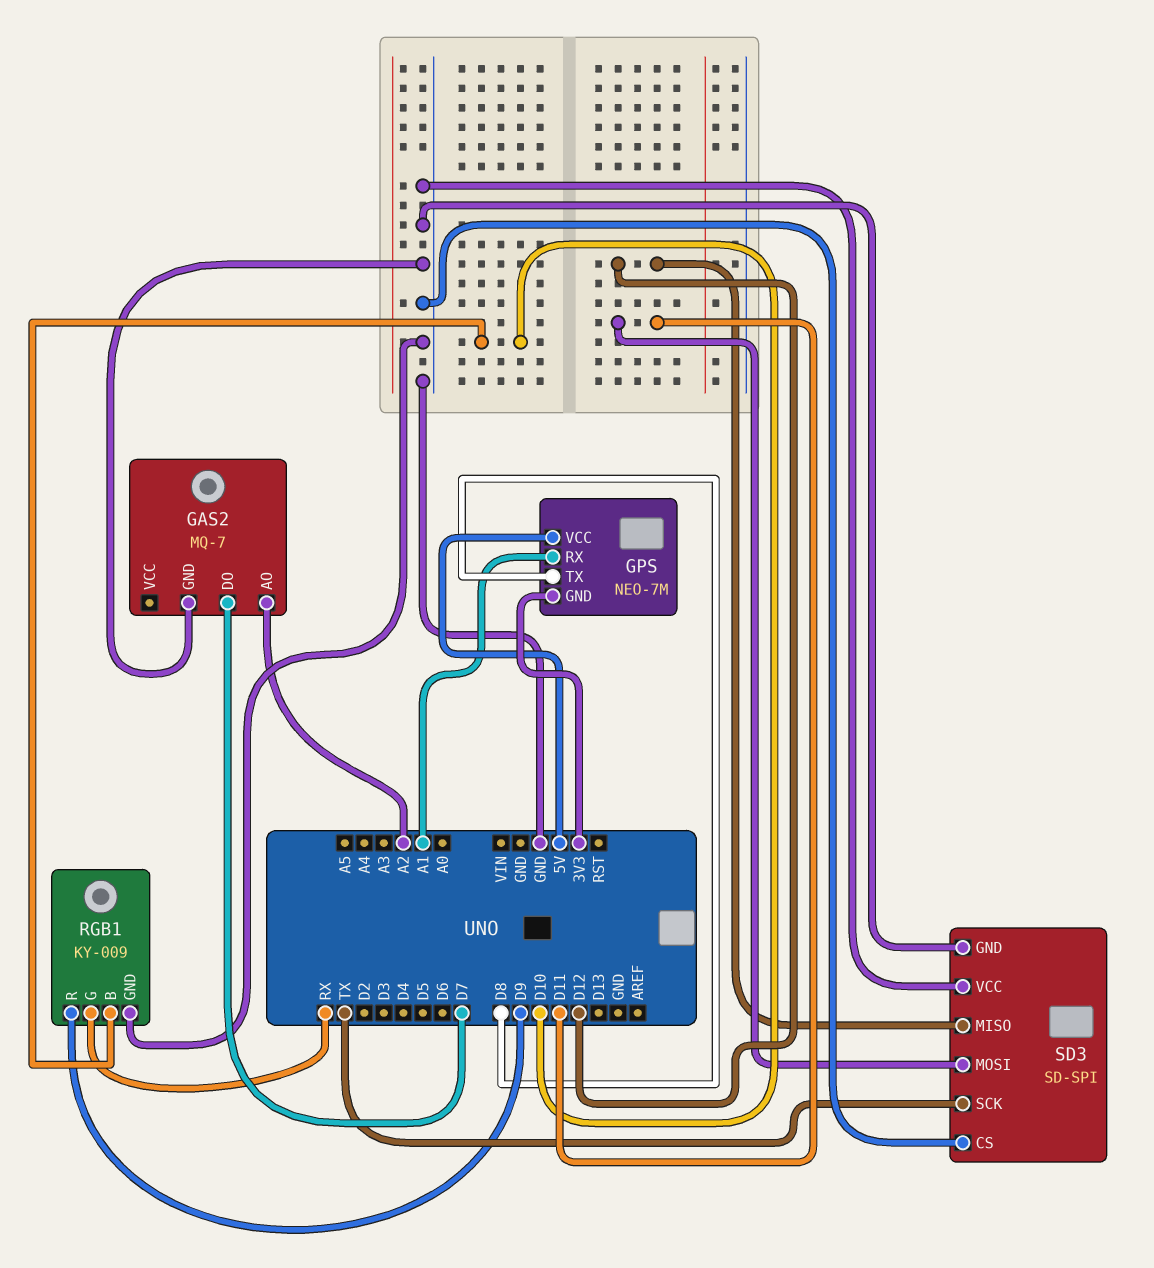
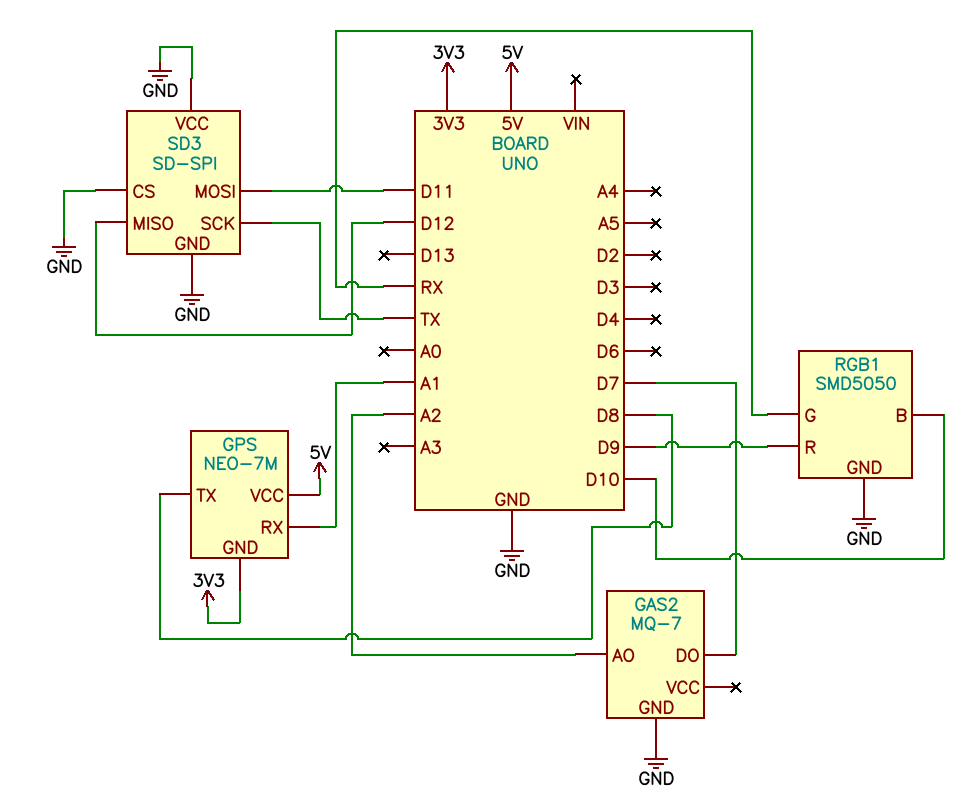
RGB1: KY-009 -> SMD5050

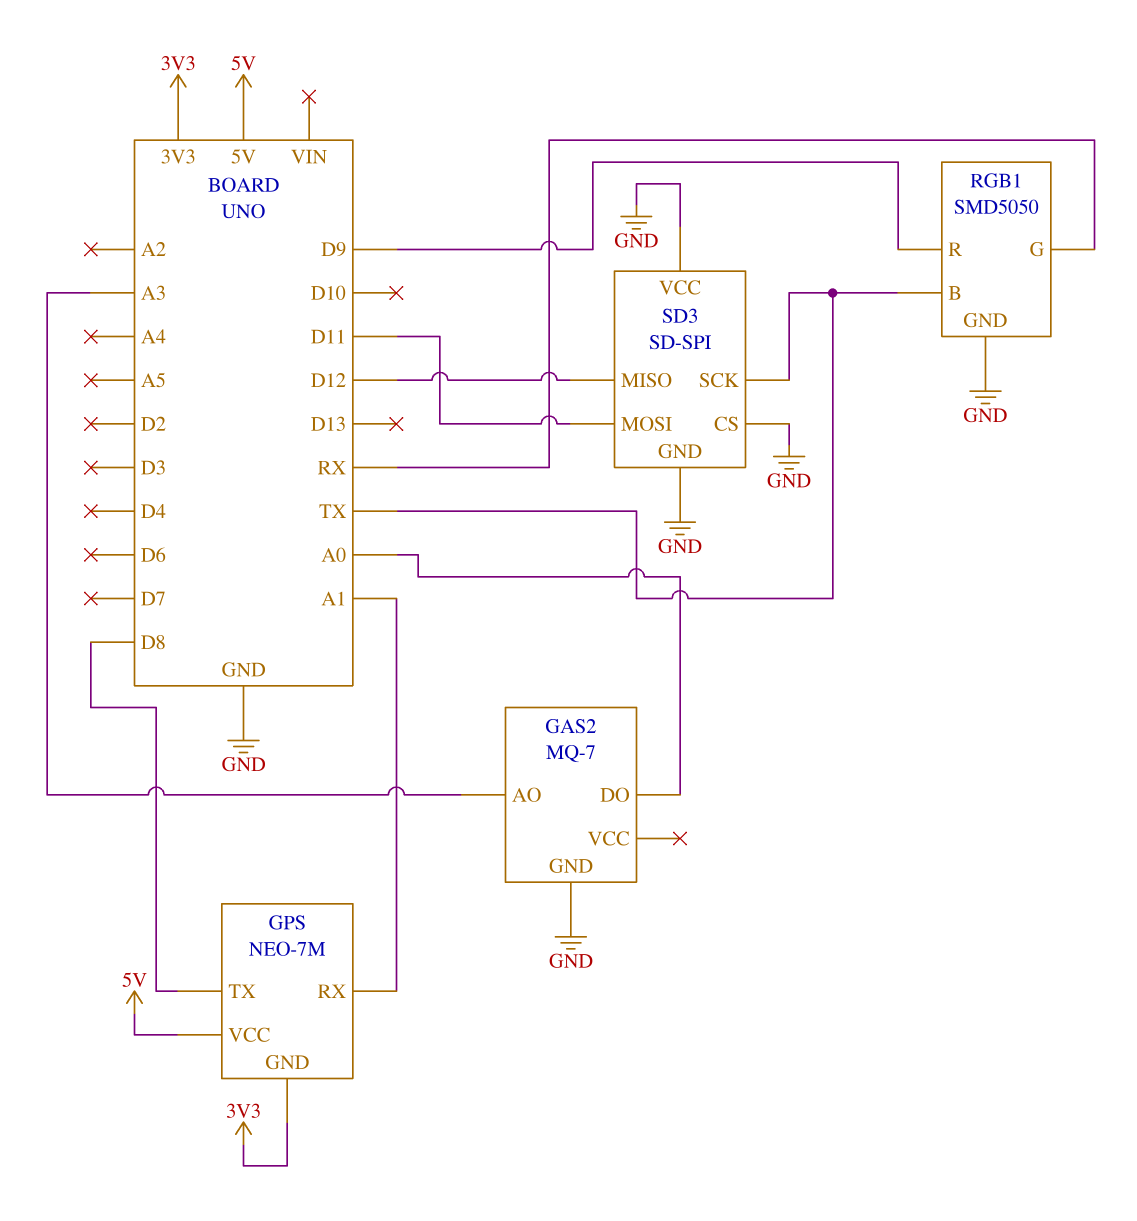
GAS2 pin AO: A2 -> A3
GAS2 pin DO: D7 -> A0
RGB1 pin B: D10 -> TX

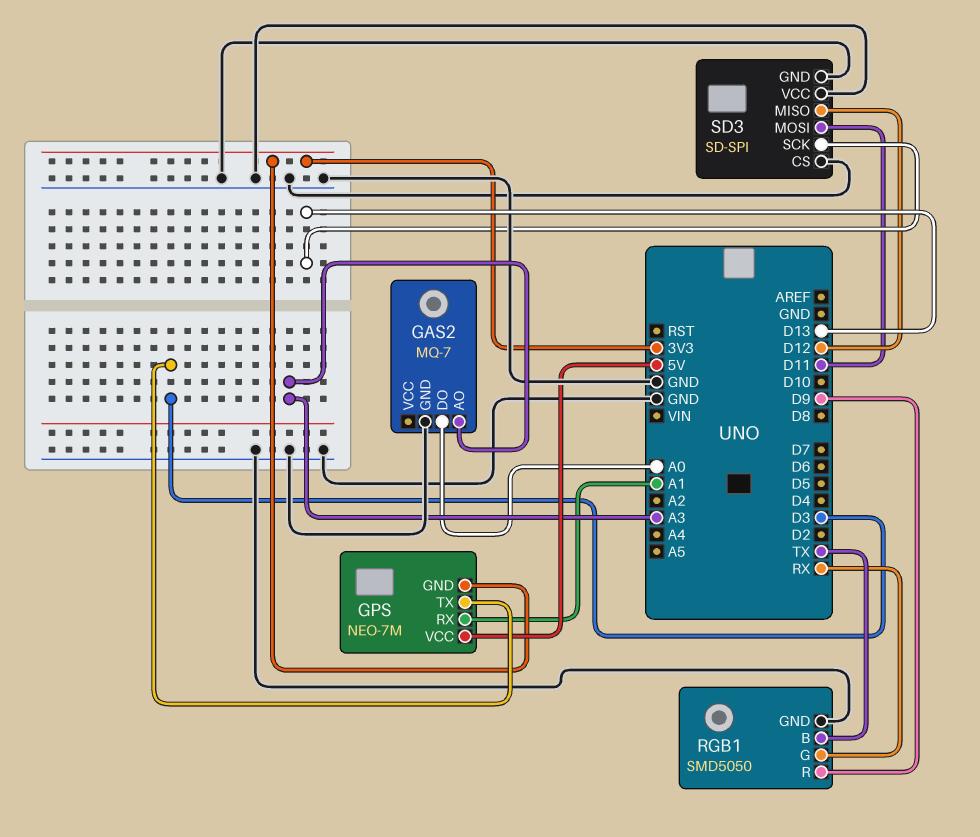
GPS pin TX: D8 -> D3
SD3 pin SCK: TX -> D13

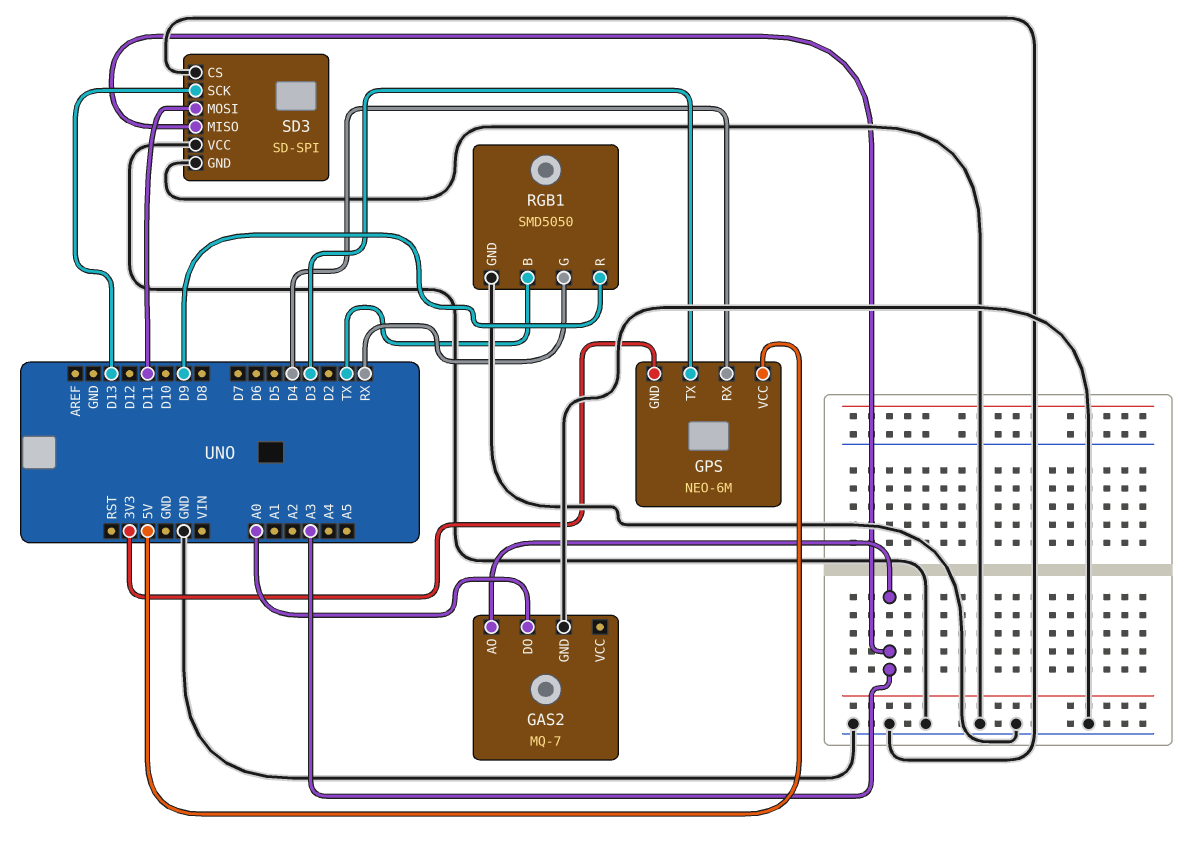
GPS: NEO-7M -> NEO-6M
GPS pin RX: A1 -> D4
SD3 pin MISO: D12 -> A3

